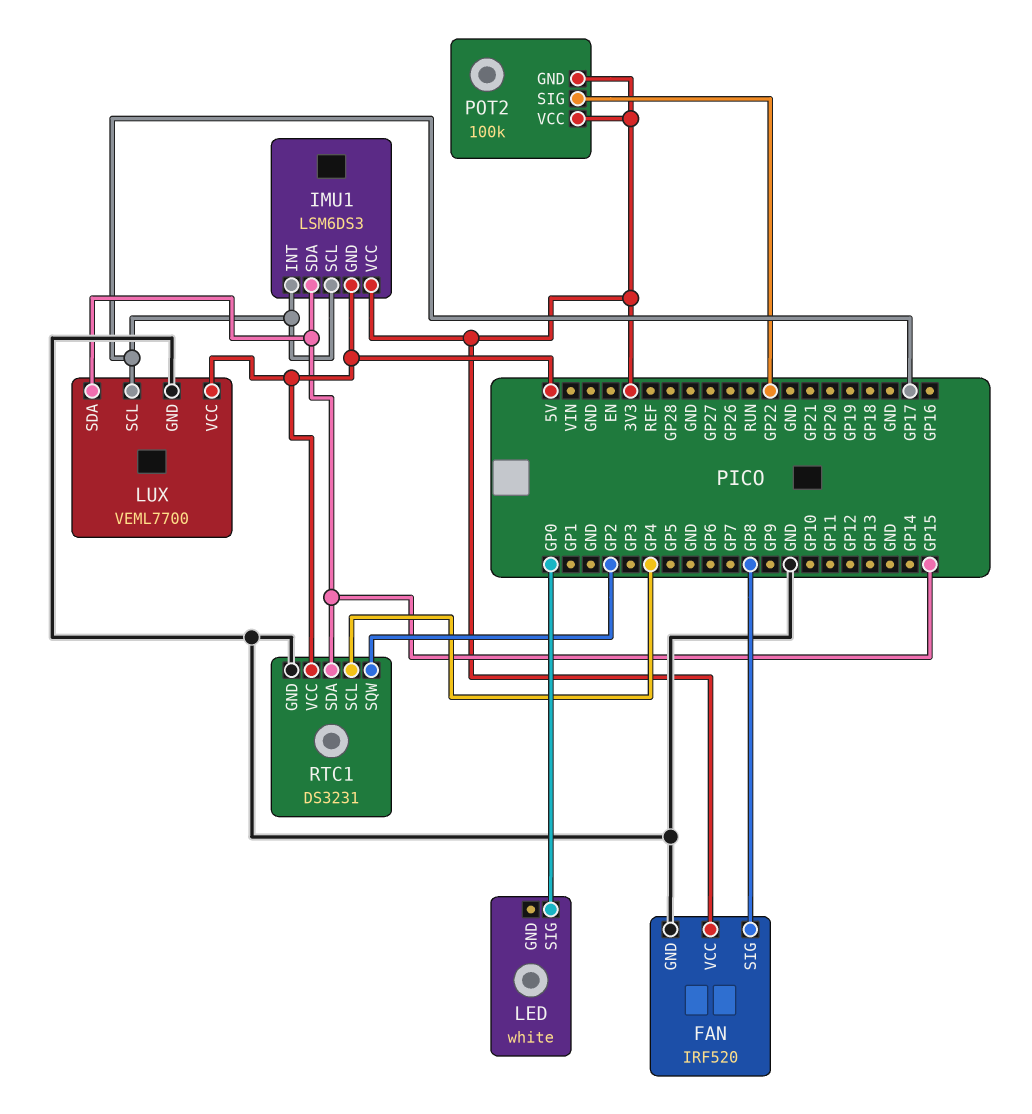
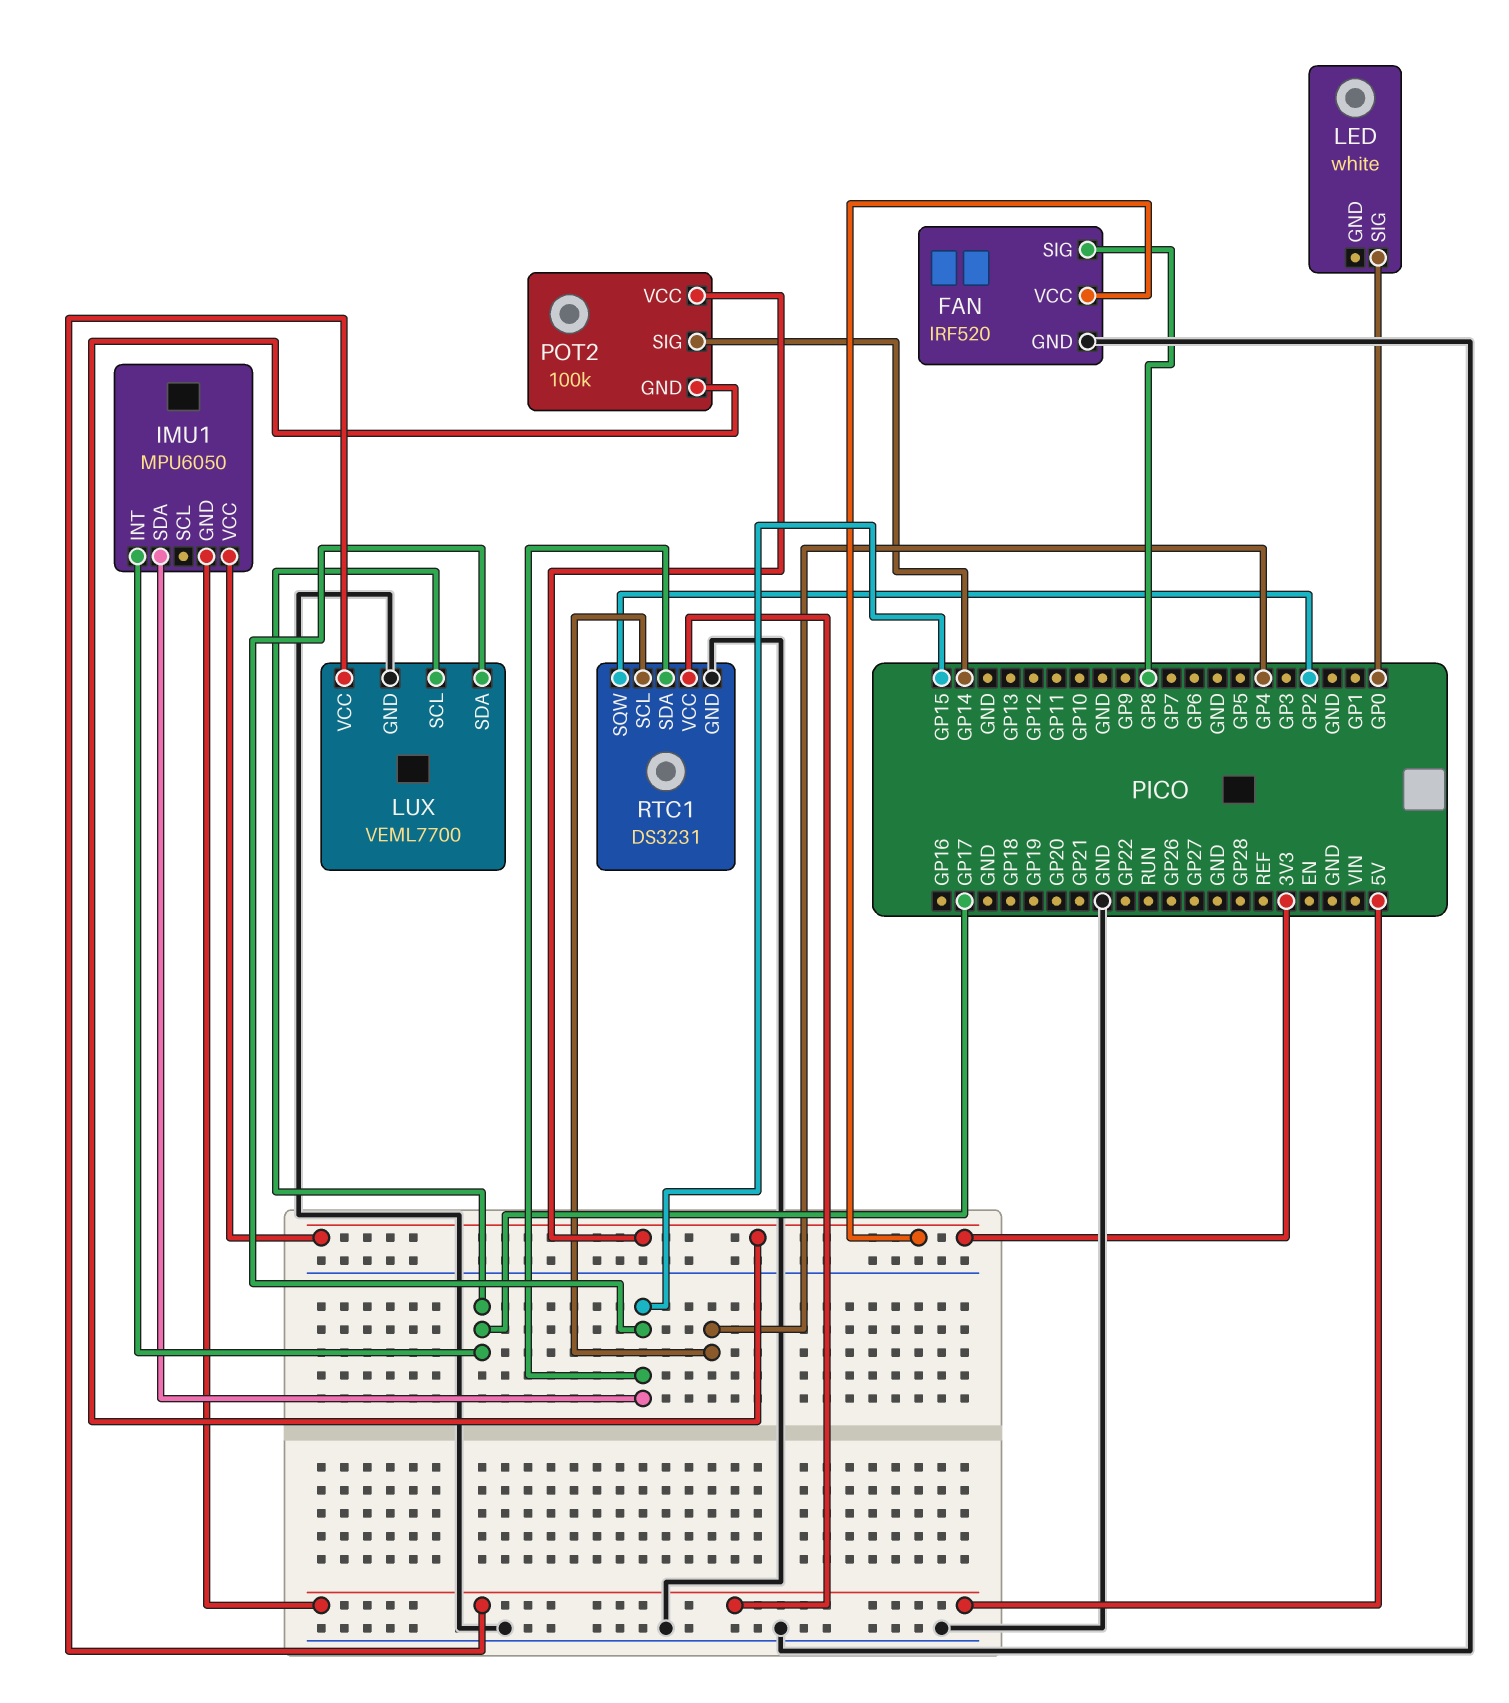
IMU1: LSM6DS3 -> MPU6050
IMU1 pin SCL: GP17 -> none
POT2 pin SIG: GP22 -> GP14

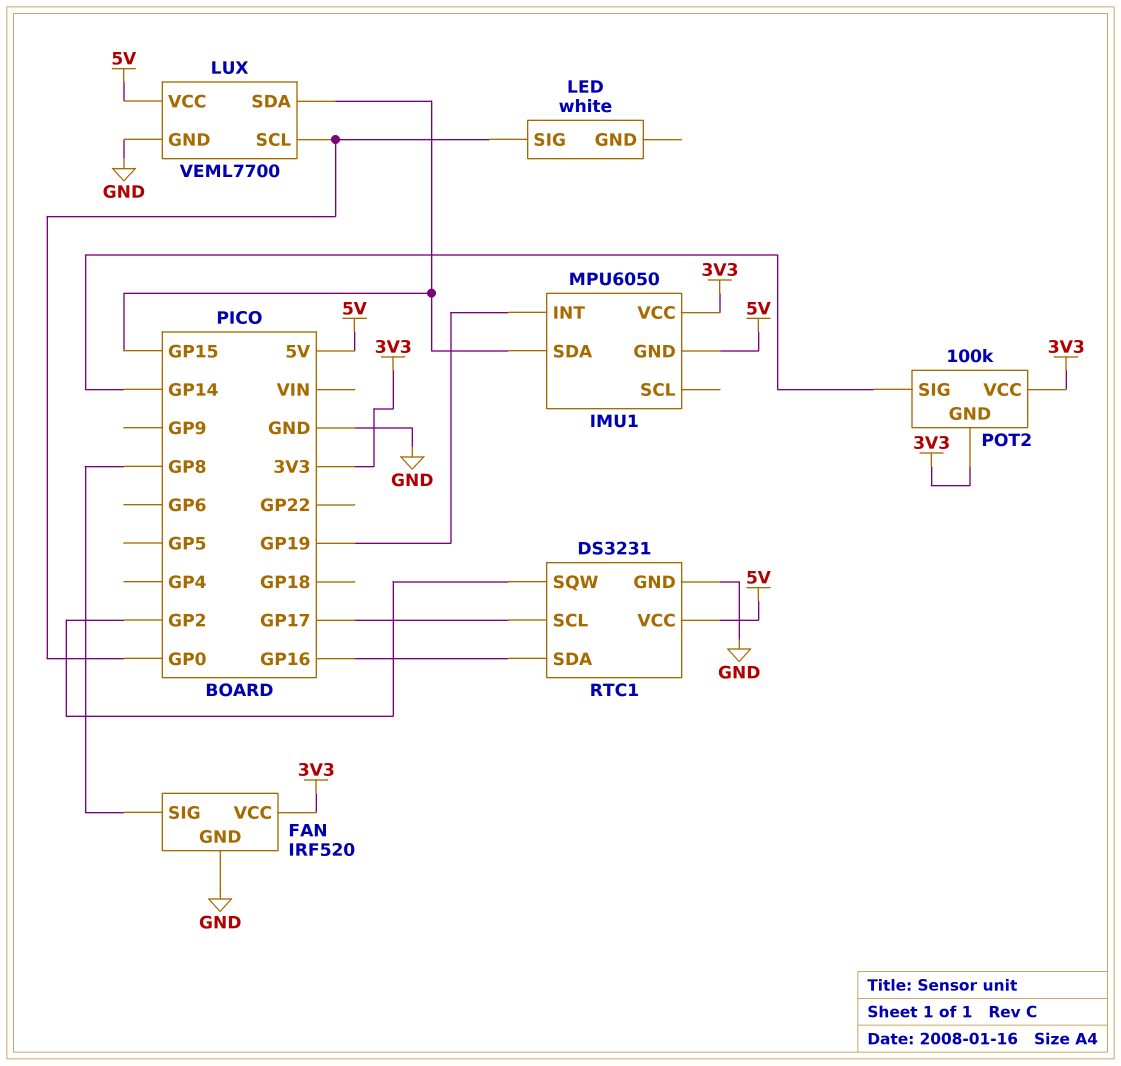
IMU1 pin INT: GP17 -> GP19
LUX pin SCL: GP17 -> GP0
RTC1 pin SCL: GP4 -> GP17
RTC1 pin SDA: GP15 -> GP16

